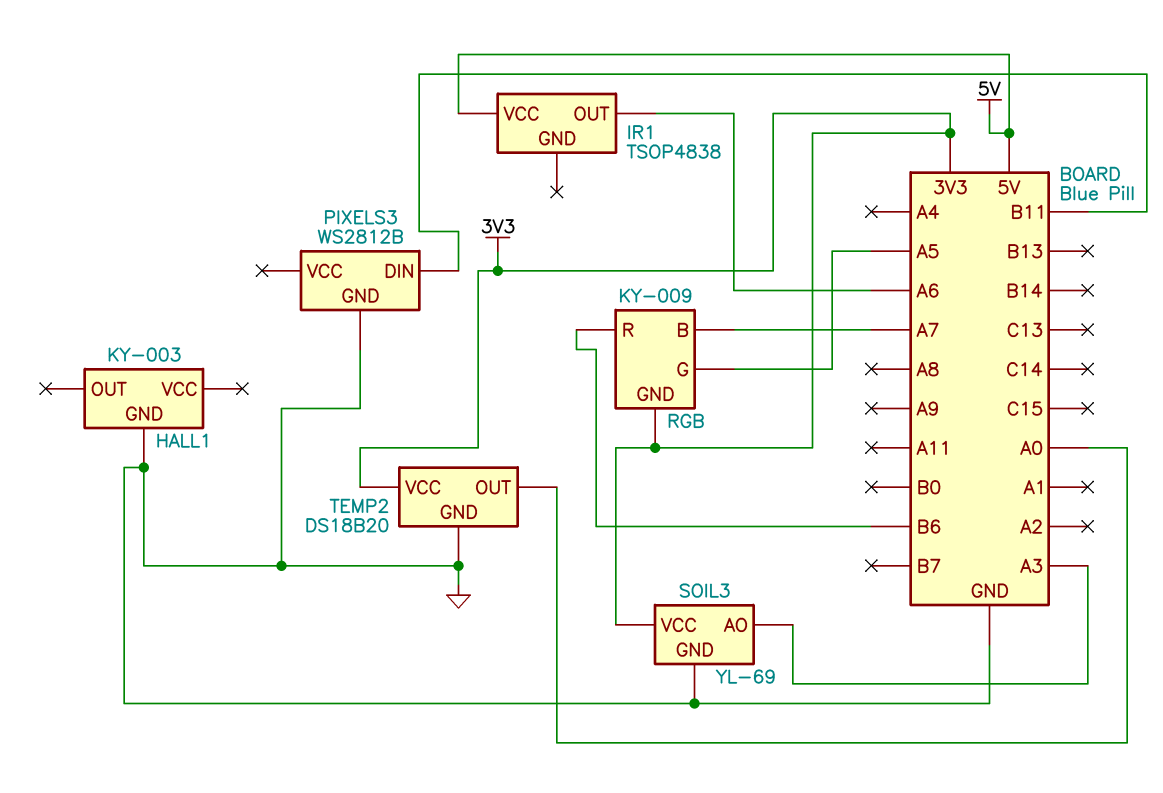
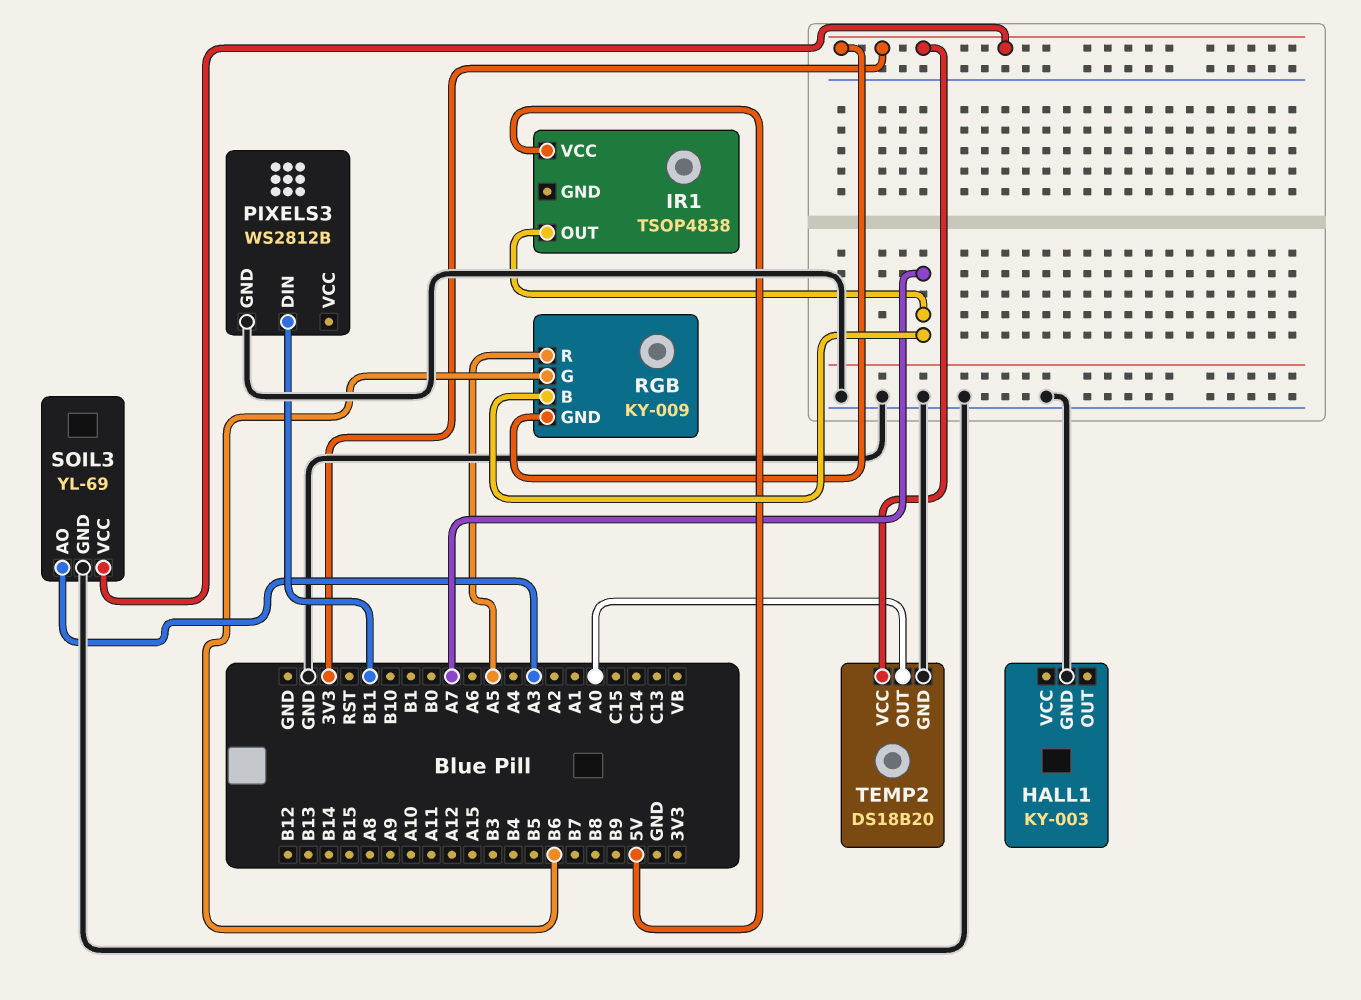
IR1 pin OUT: A6 -> A7
RGB pin G: A5 -> B6
RGB pin R: B6 -> A5

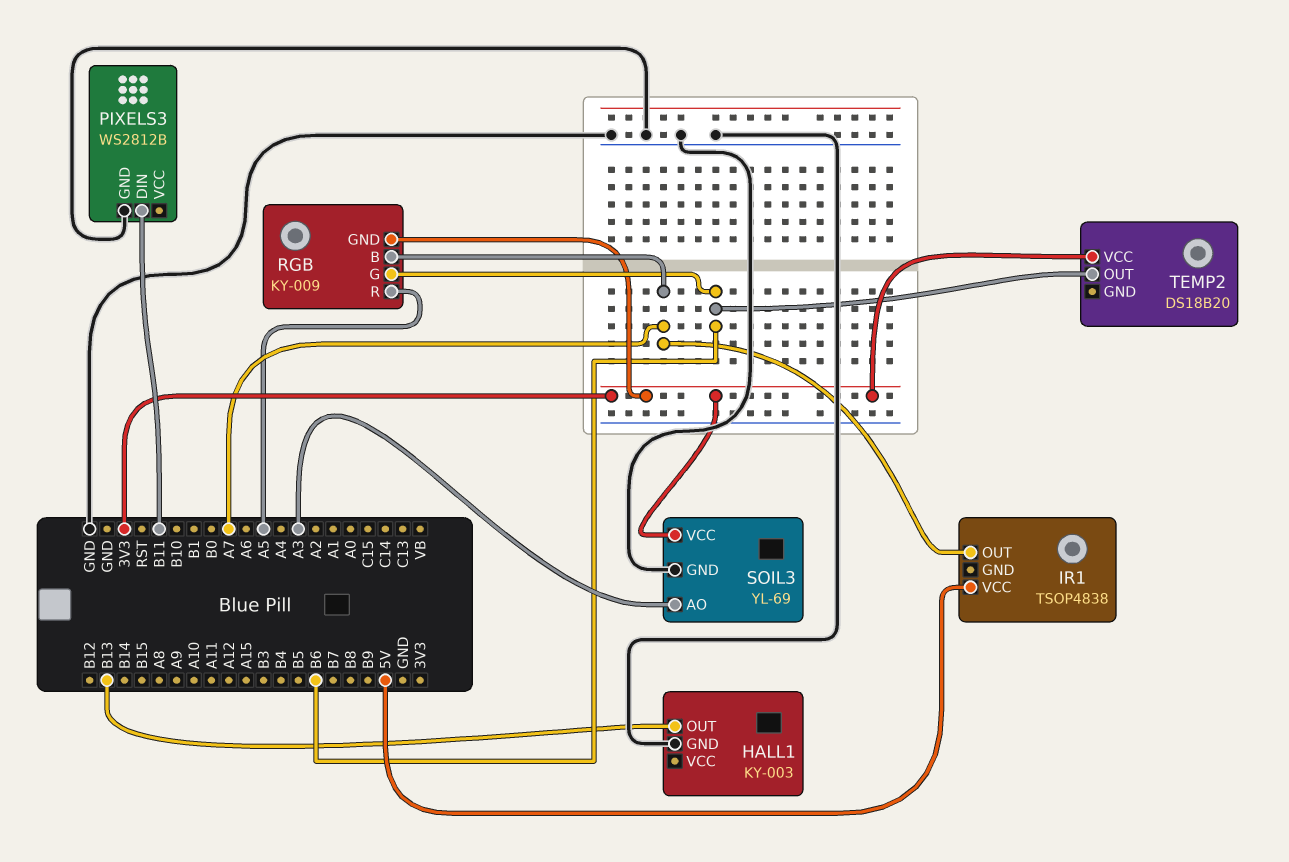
HALL1 pin OUT: none -> B13
TEMP2 pin GND: GND -> none
TEMP2 pin OUT: A0 -> B6

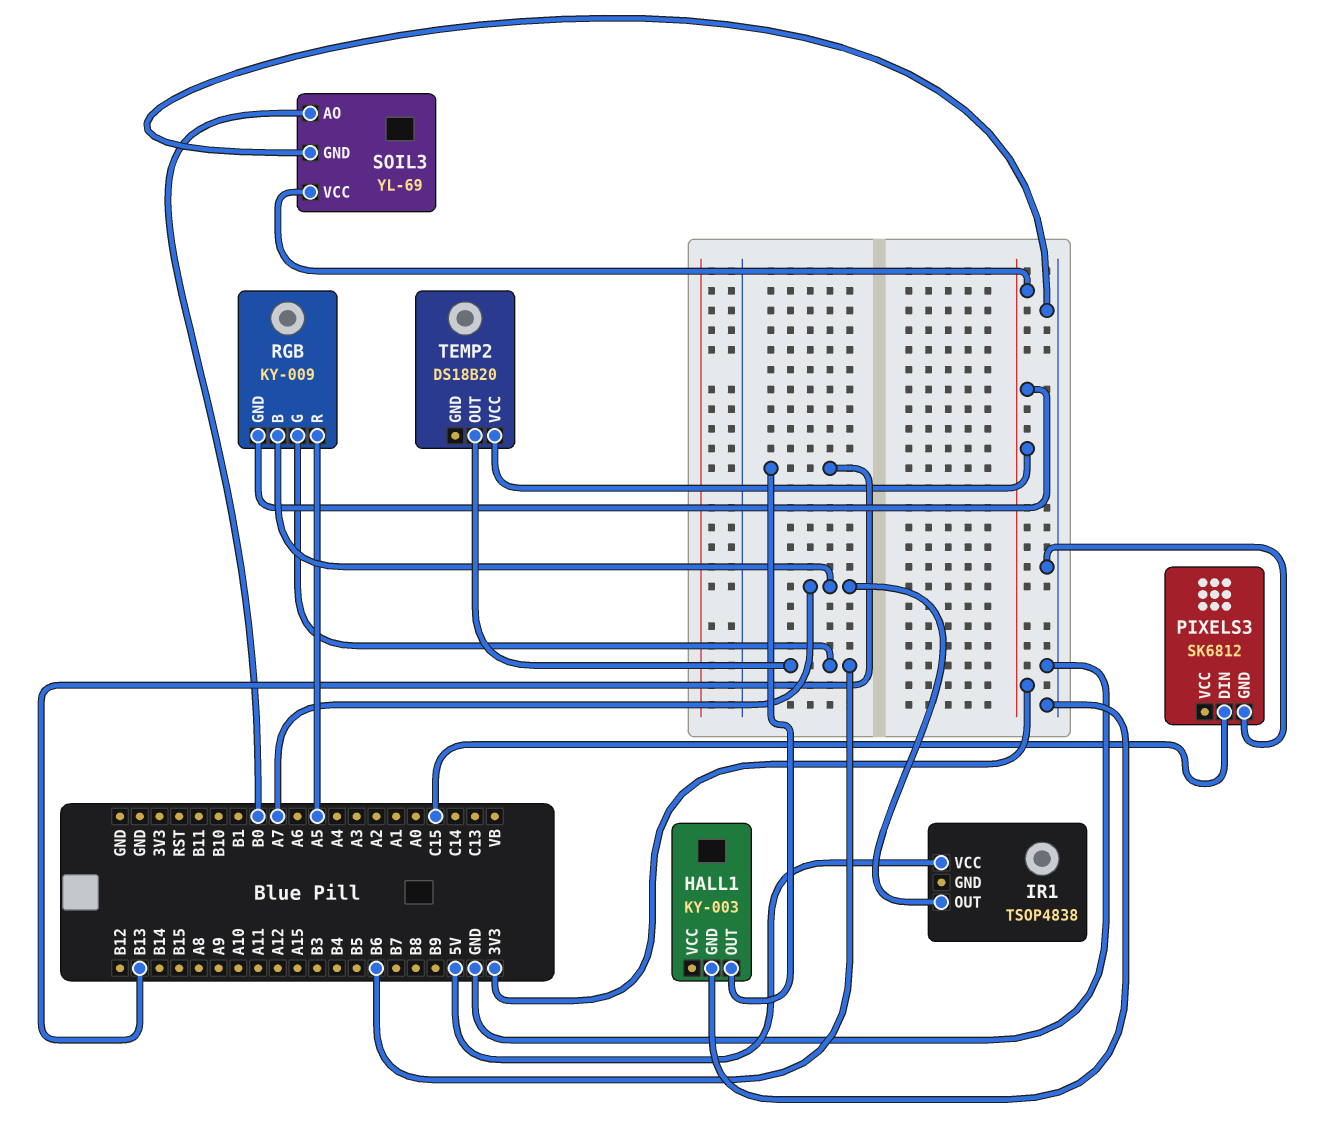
PIXELS3: WS2812B -> SK6812
PIXELS3 pin DIN: B11 -> C15
SOIL3 pin AO: A3 -> B0

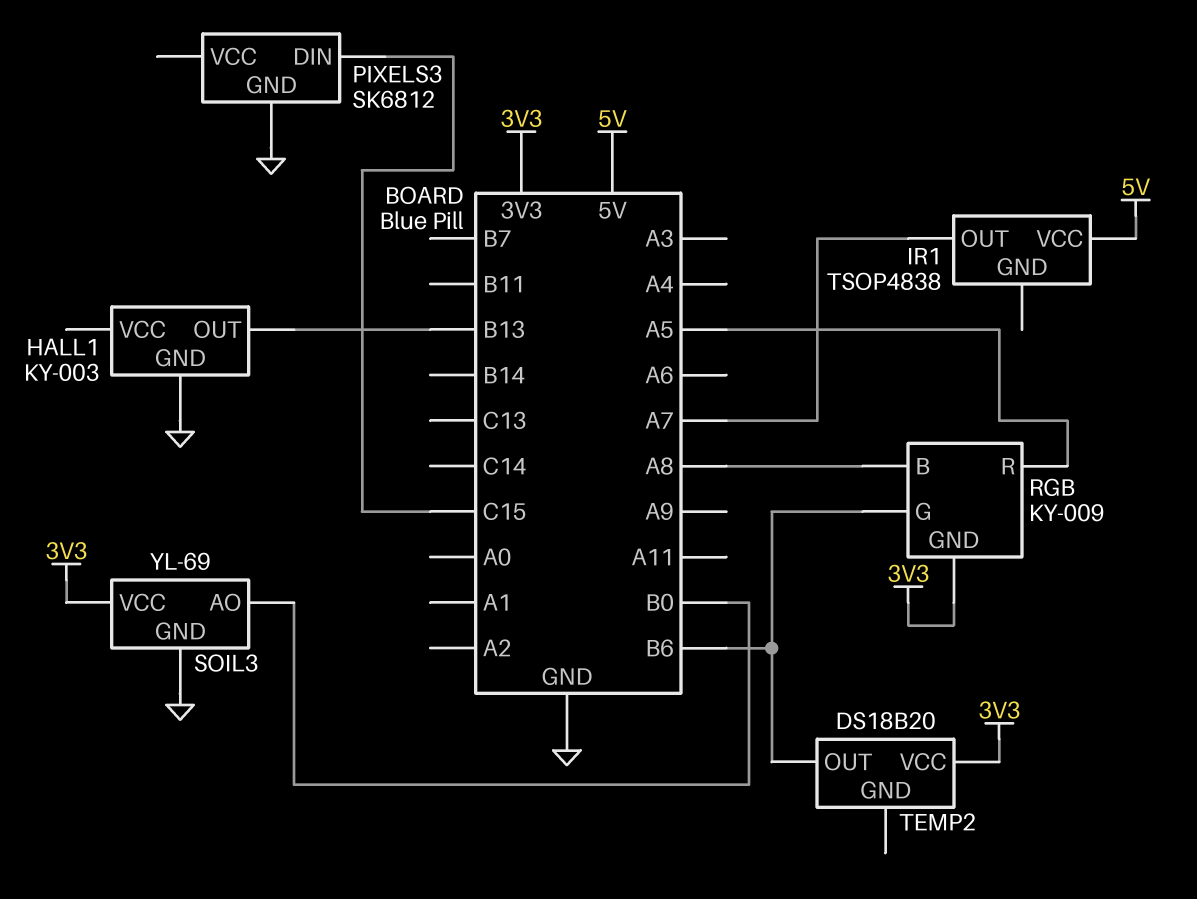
RGB pin B: A7 -> A8

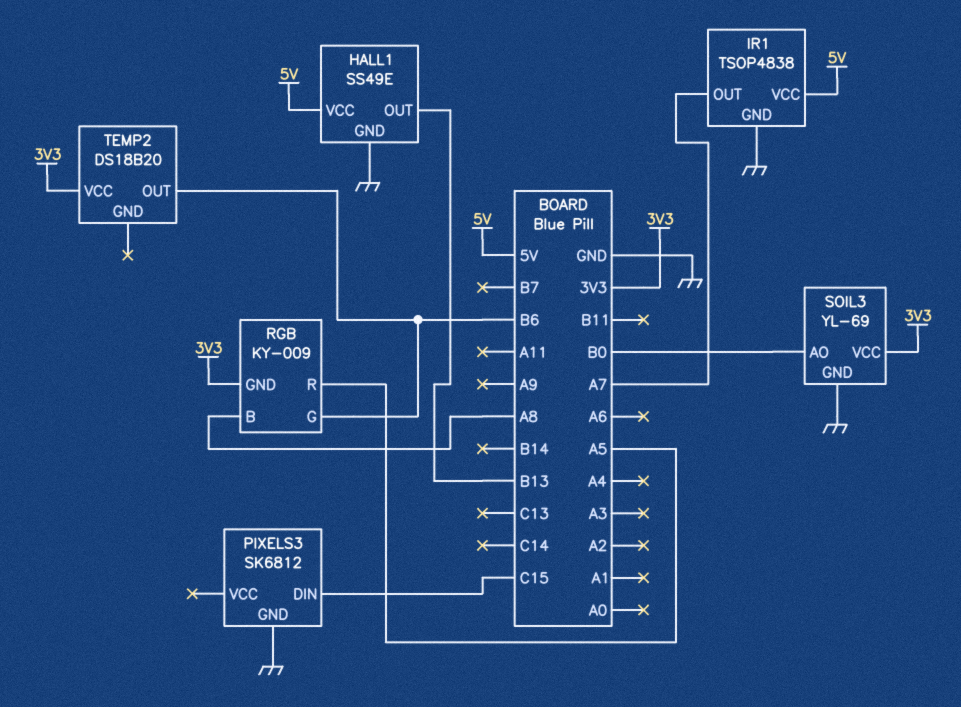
HALL1: KY-003 -> SS49E
HALL1 pin VCC: none -> 5V
IR1 pin GND: none -> GND

